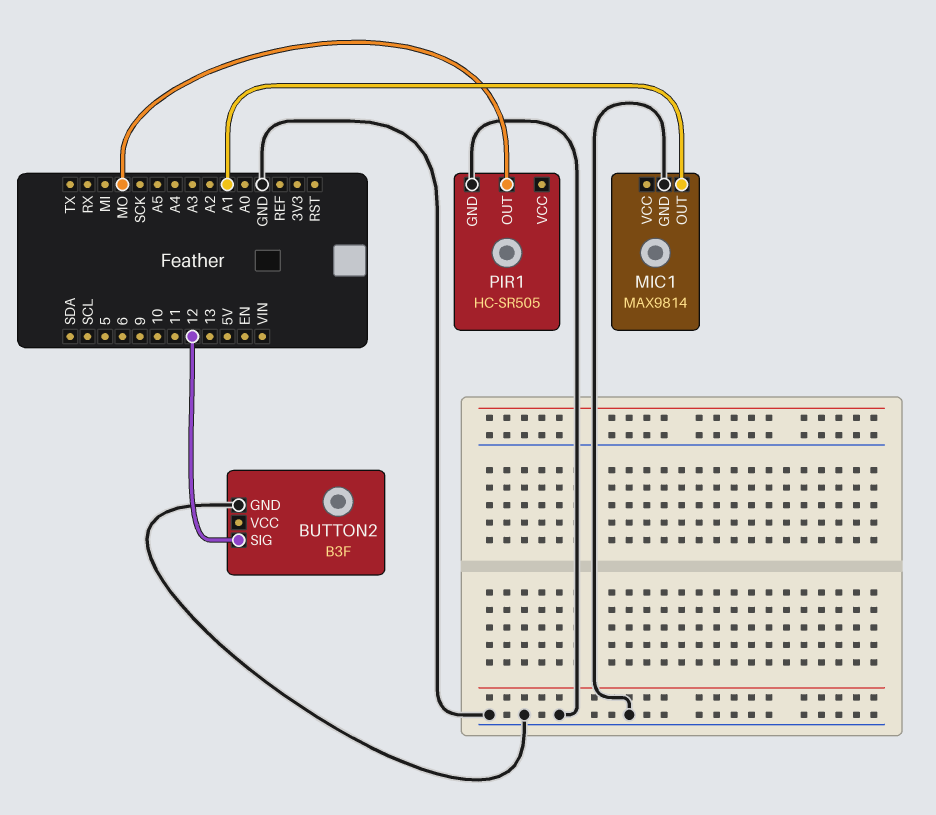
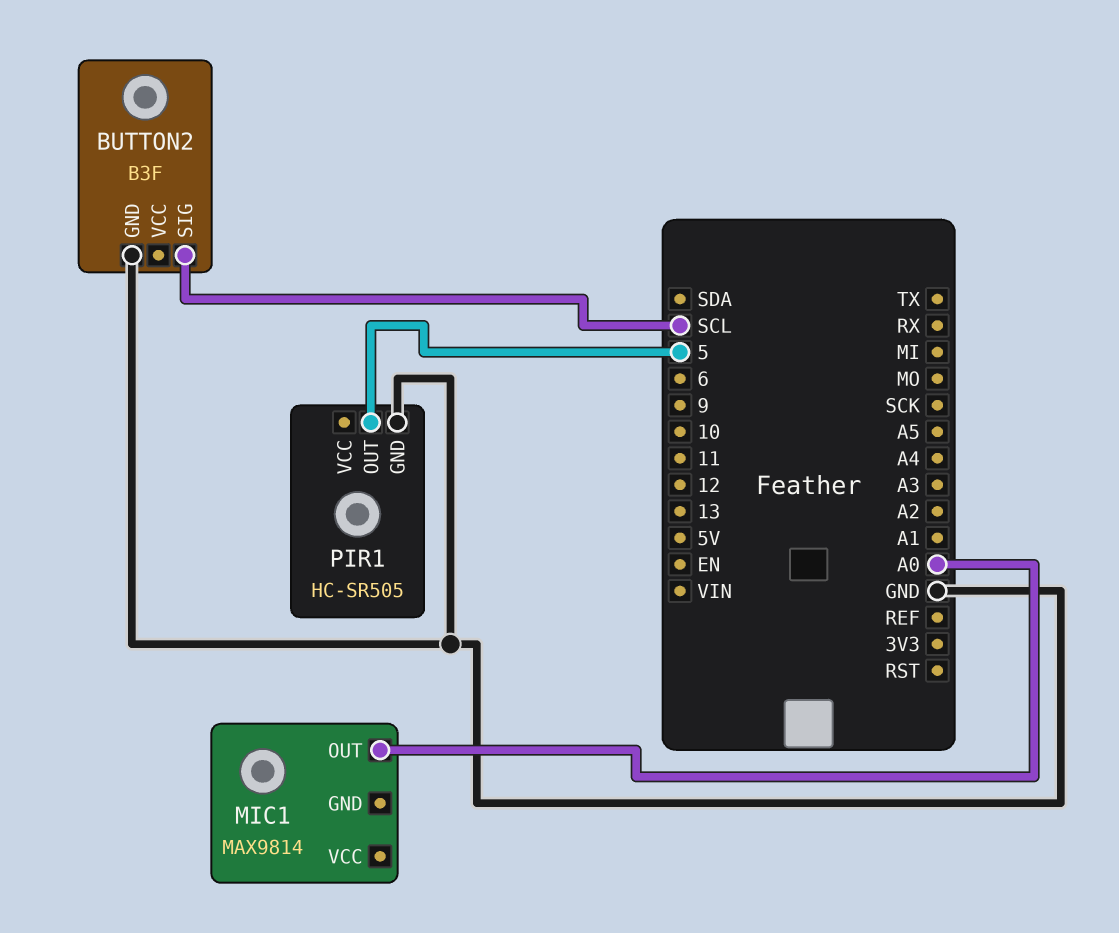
BUTTON2 pin SIG: 12 -> SCL
MIC1 pin GND: GND -> none
MIC1 pin OUT: A1 -> A0
PIR1 pin OUT: MO -> 5

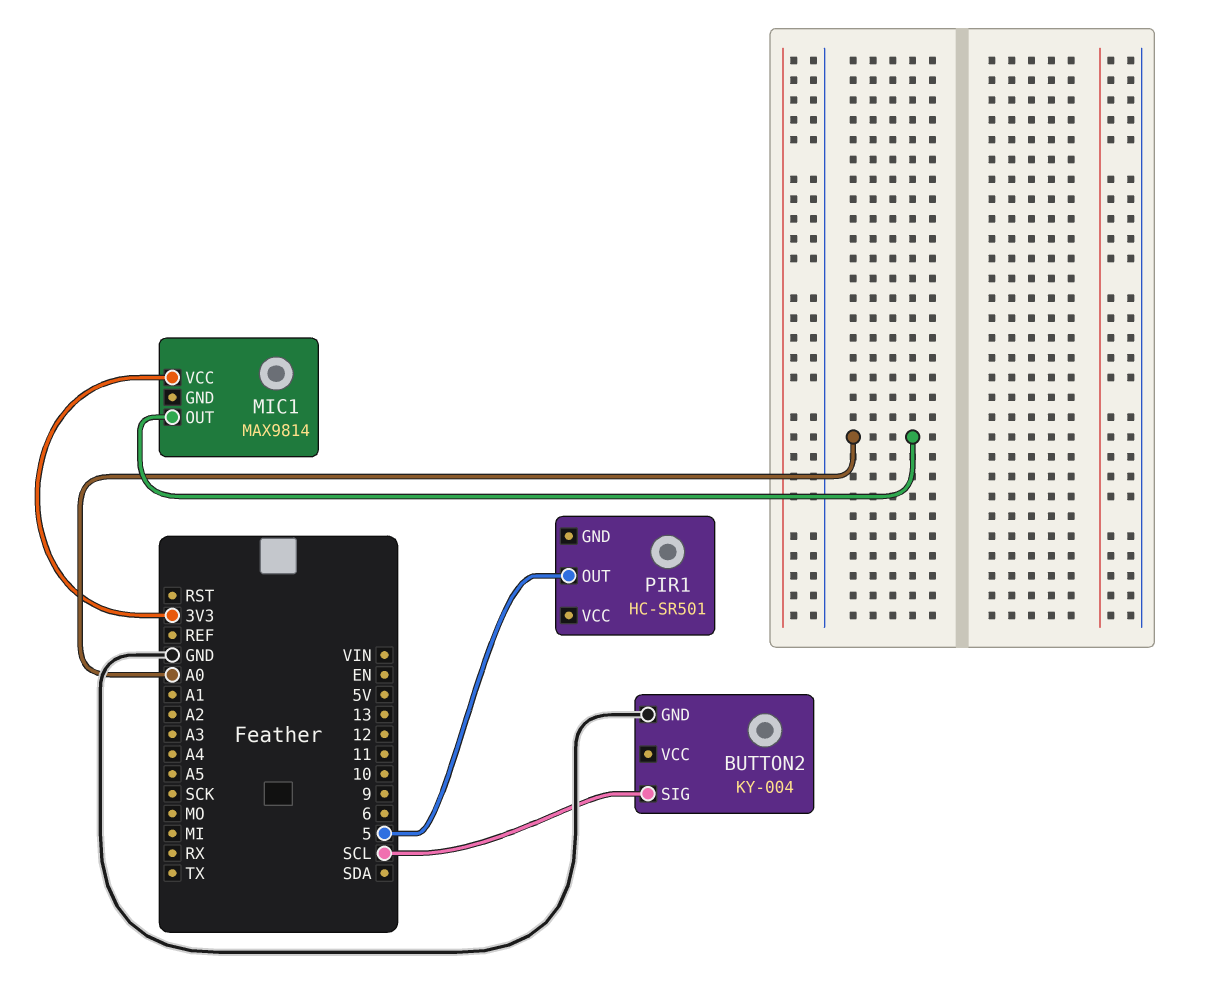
BUTTON2: B3F -> KY-004
MIC1 pin VCC: none -> 3V3
PIR1: HC-SR505 -> HC-SR501
PIR1 pin GND: GND -> none

